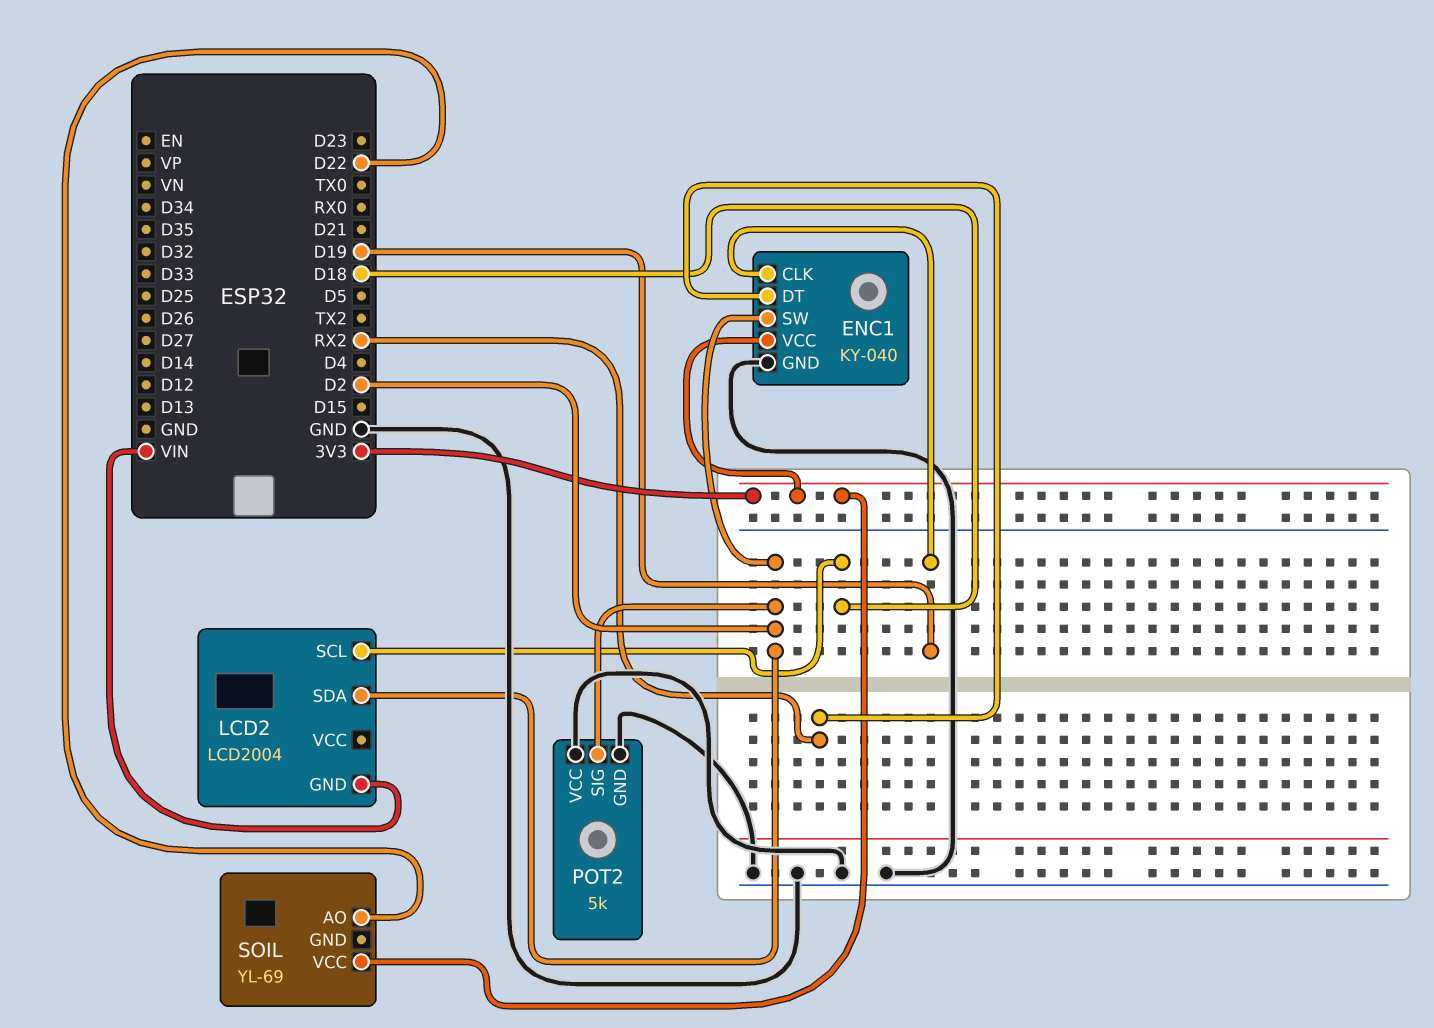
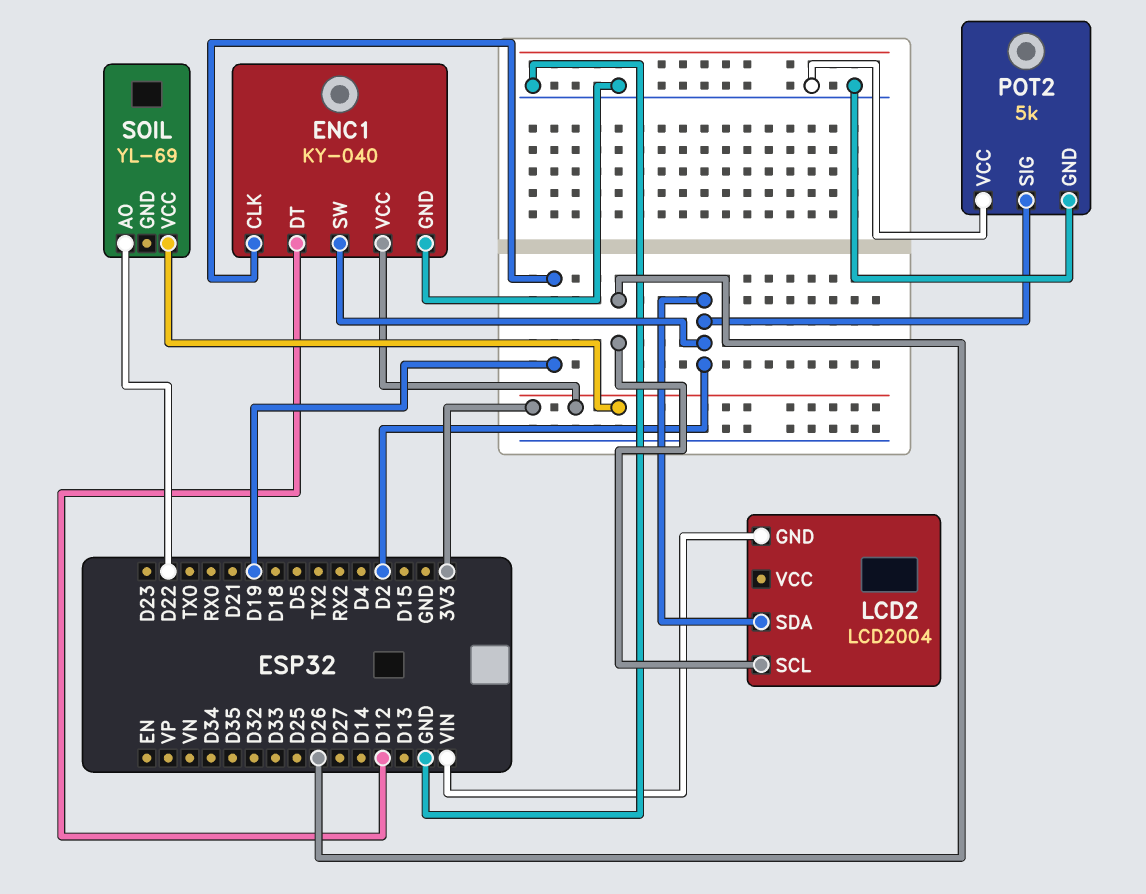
ENC1 pin DT: RX2 -> D12
LCD2 pin SCL: D18 -> D26

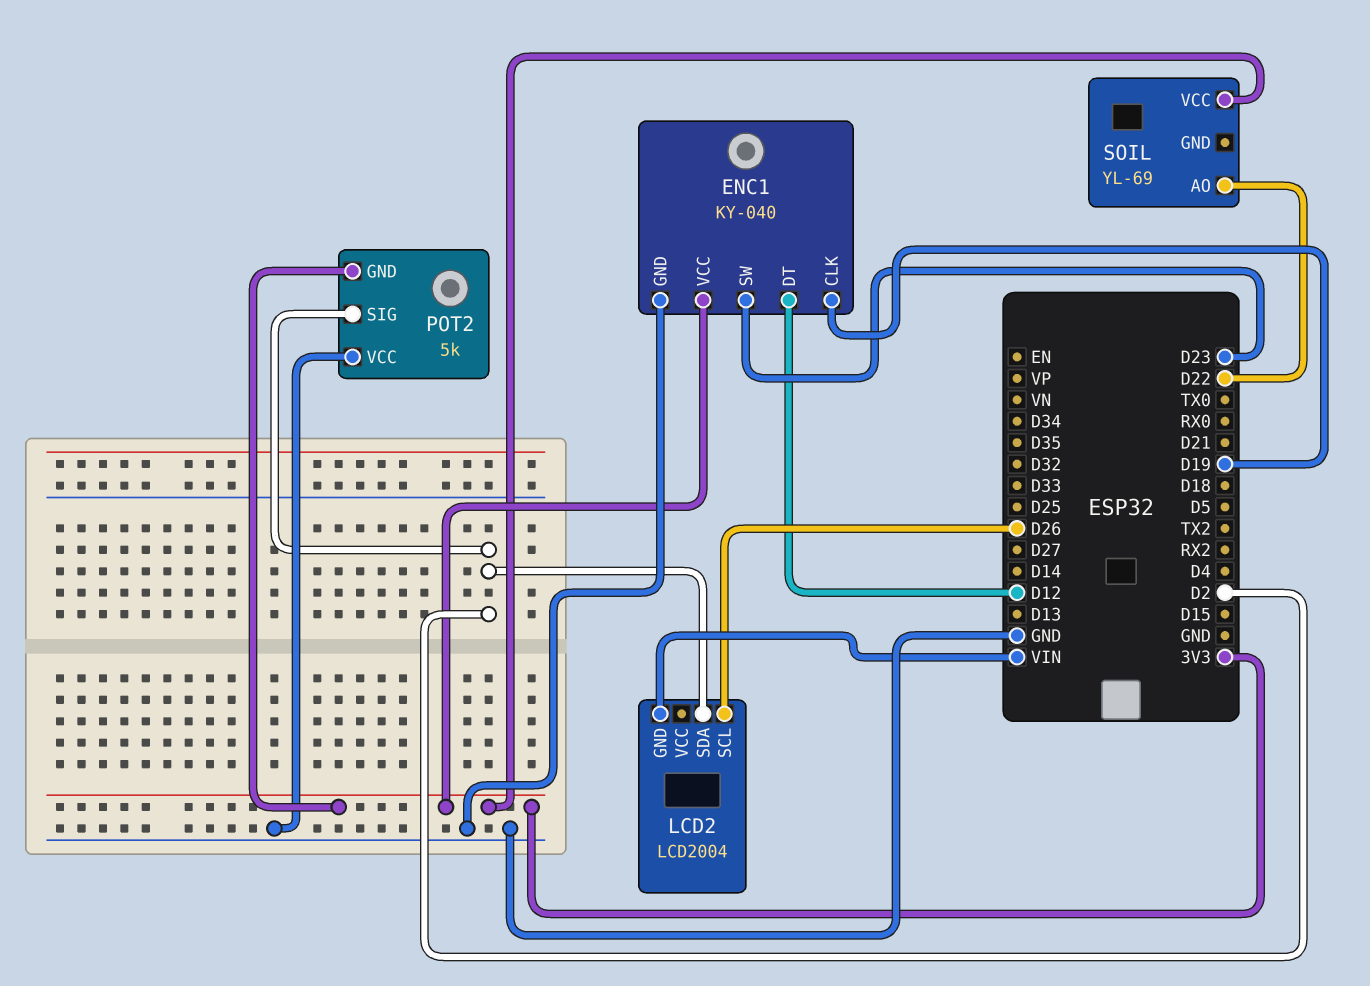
ENC1 pin SW: D2 -> D23
POT2 pin GND: GND -> 3V3

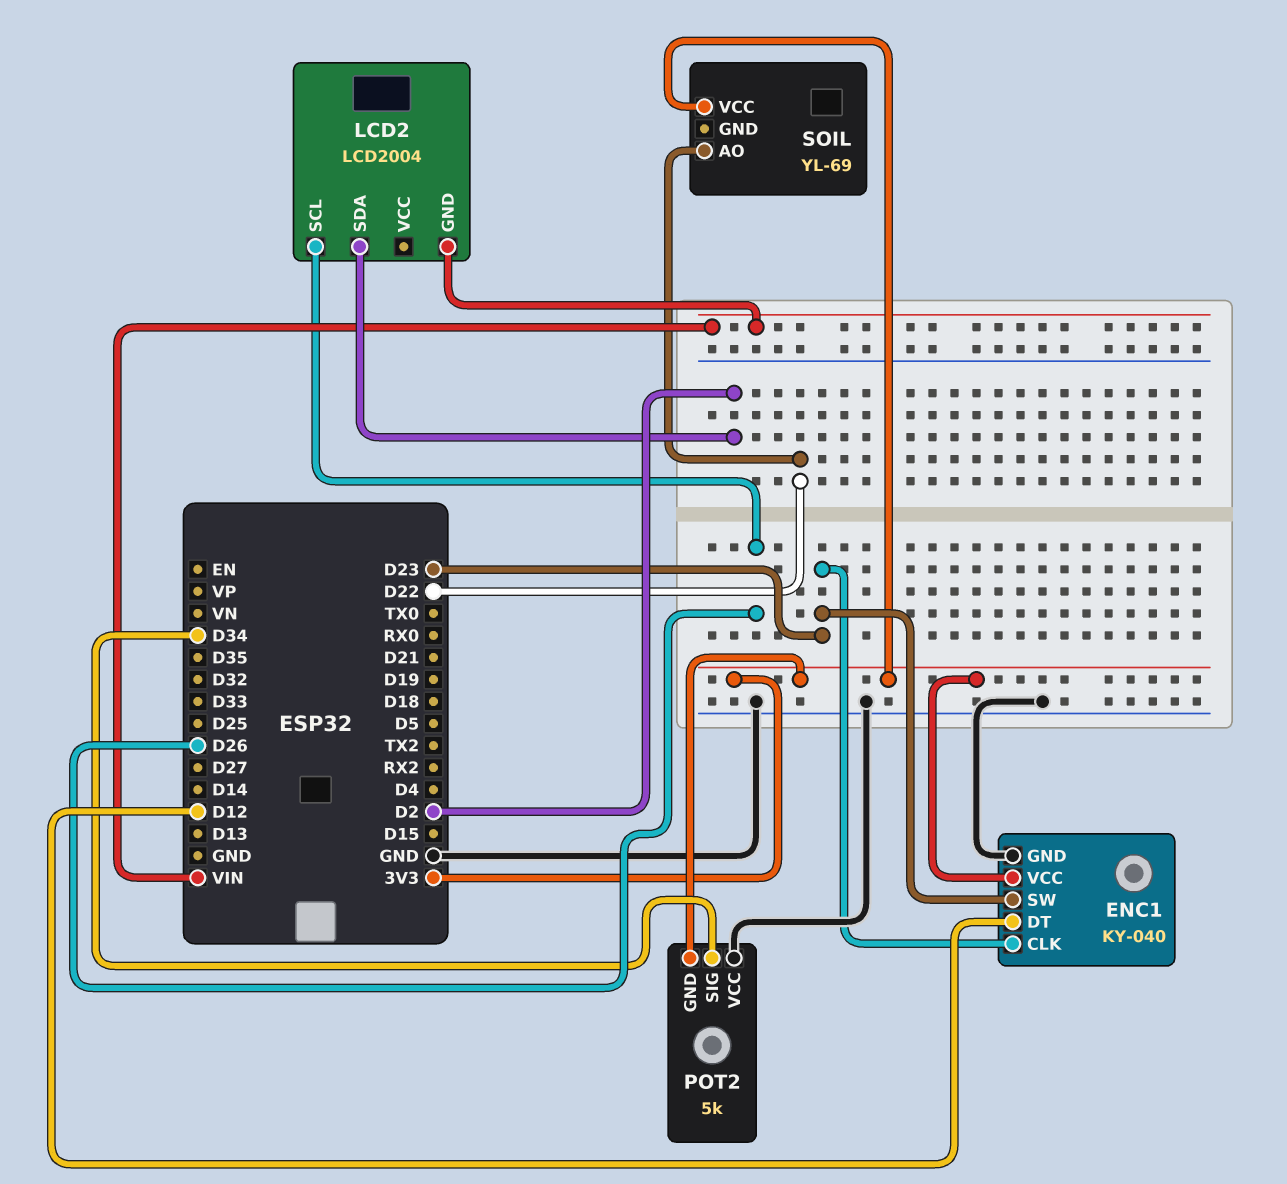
ENC1 pin CLK: D19 -> D23
POT2 pin SIG: D2 -> D34

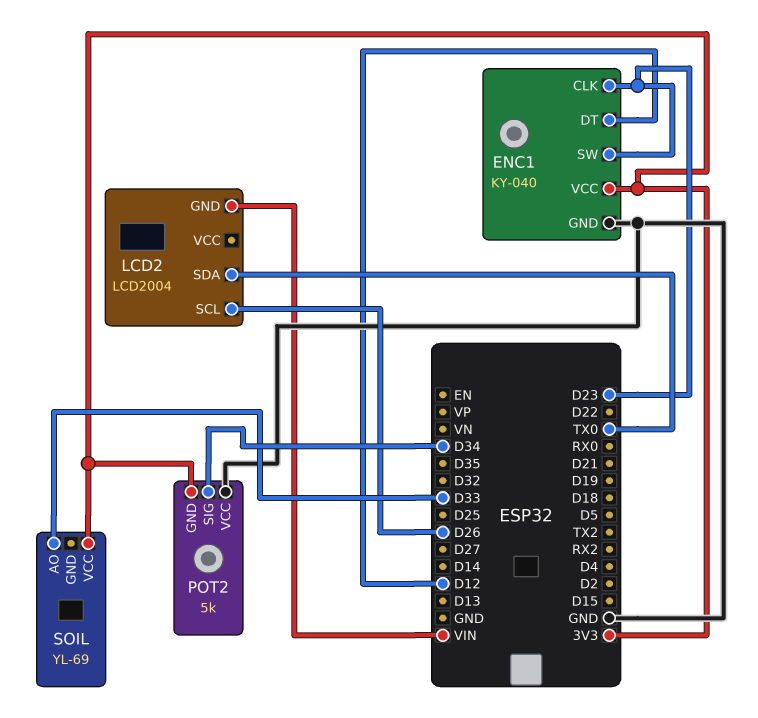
LCD2 pin SDA: D2 -> TX0
SOIL pin AO: D22 -> D33

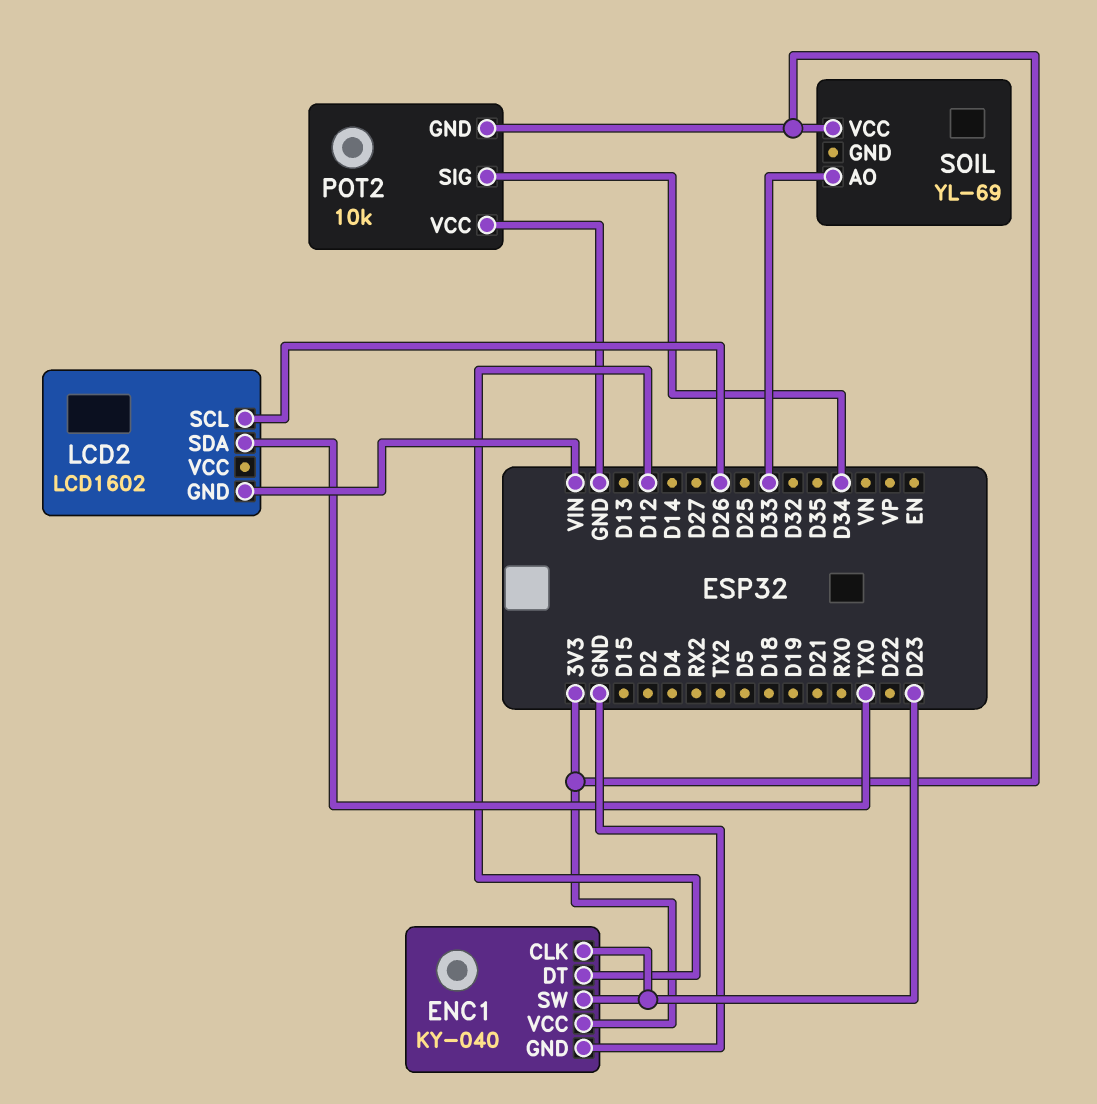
LCD2: LCD2004 -> LCD1602
POT2: 5k -> 10k

